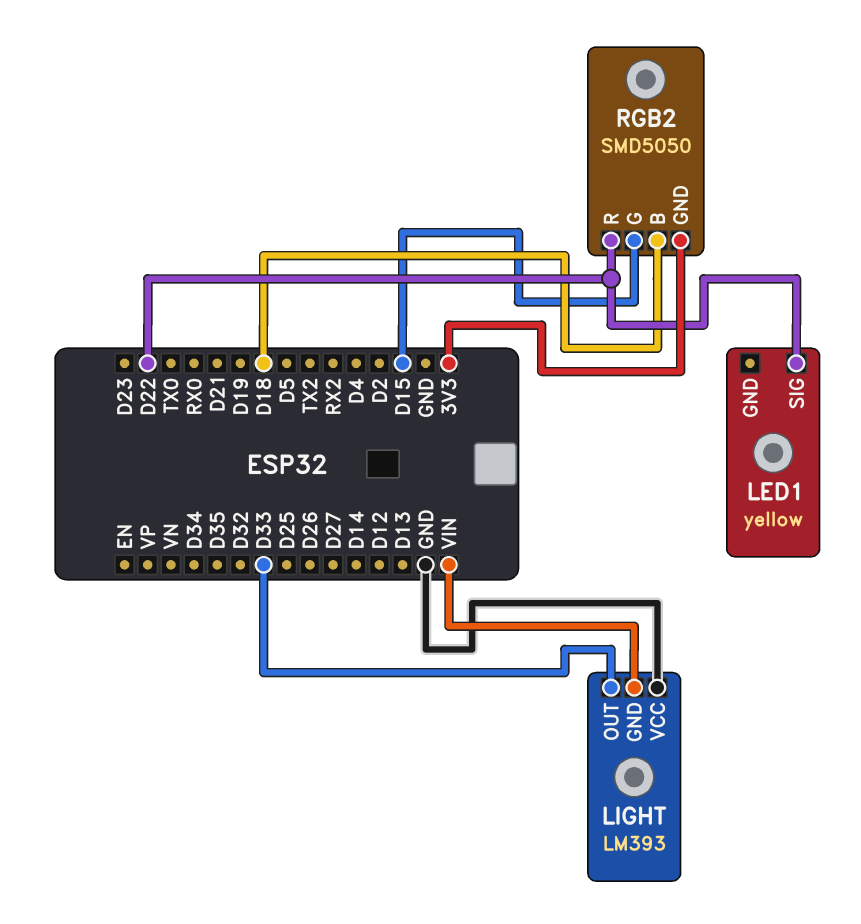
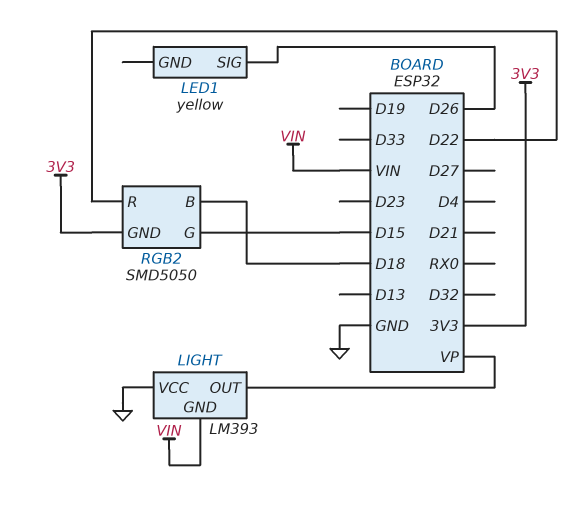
LED1 pin SIG: D22 -> D26
LIGHT pin OUT: D33 -> VP

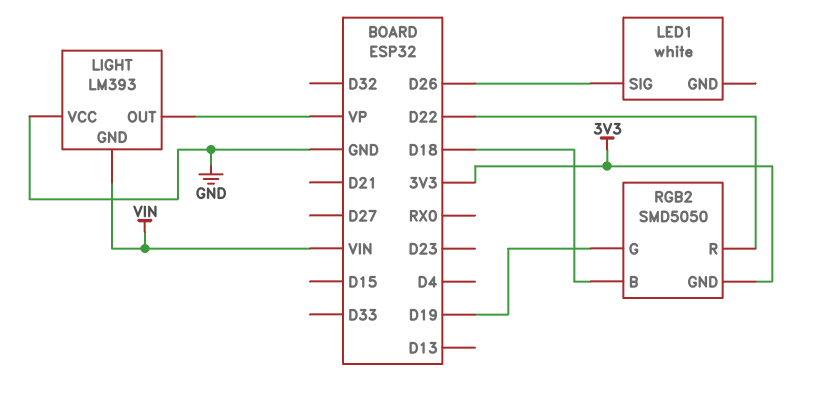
LED1: yellow -> white
RGB2 pin G: D15 -> D19

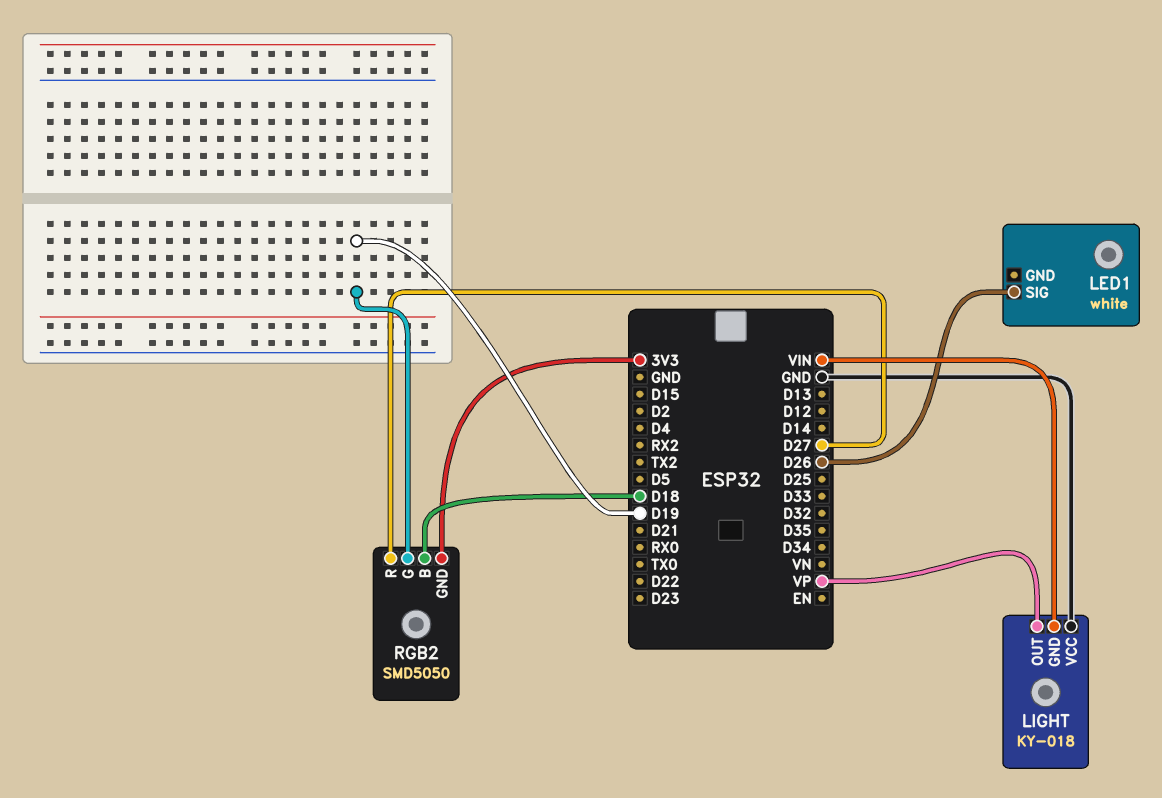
LIGHT: LM393 -> KY-018
RGB2 pin R: D22 -> D27

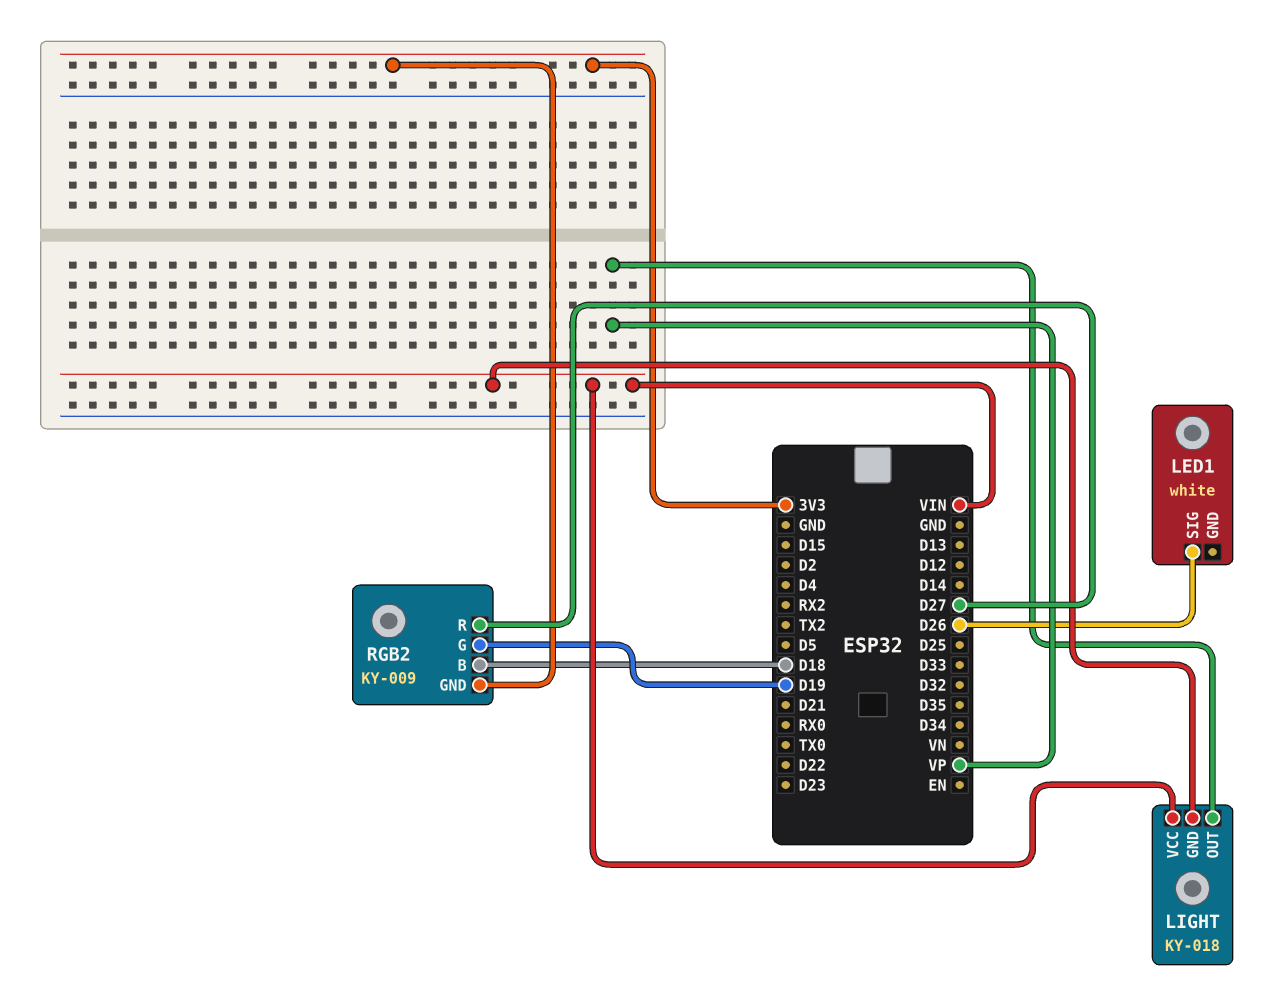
LIGHT pin VCC: GND -> VIN
RGB2: SMD5050 -> KY-009

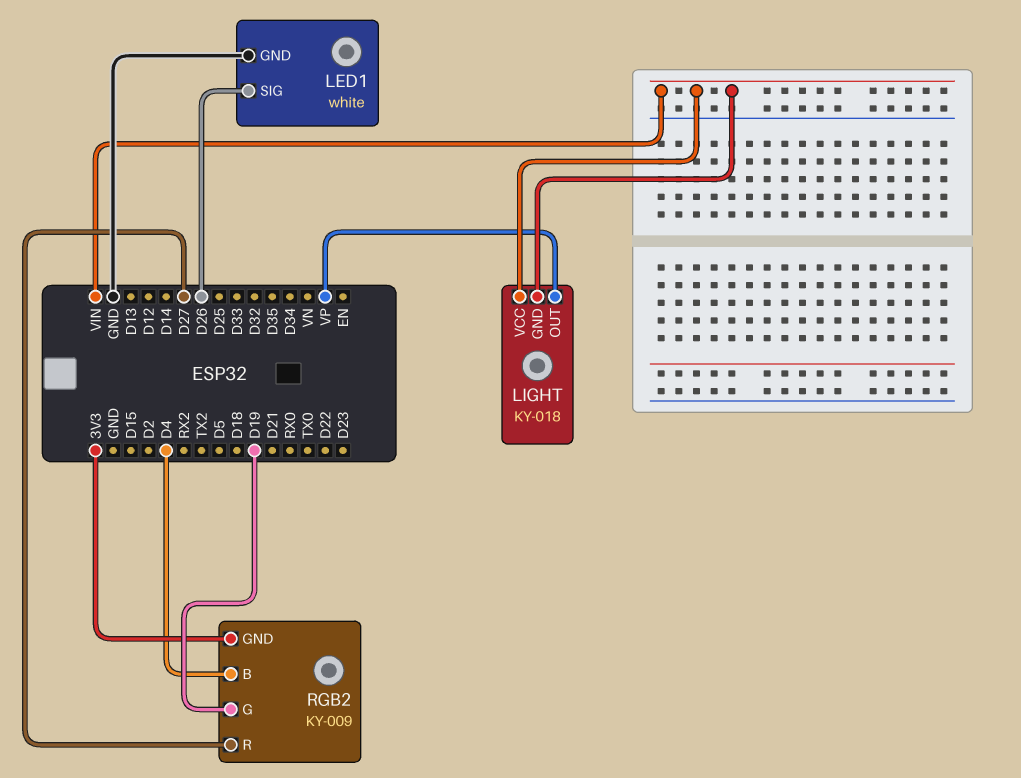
LED1 pin GND: none -> GND
RGB2 pin B: D18 -> D4

